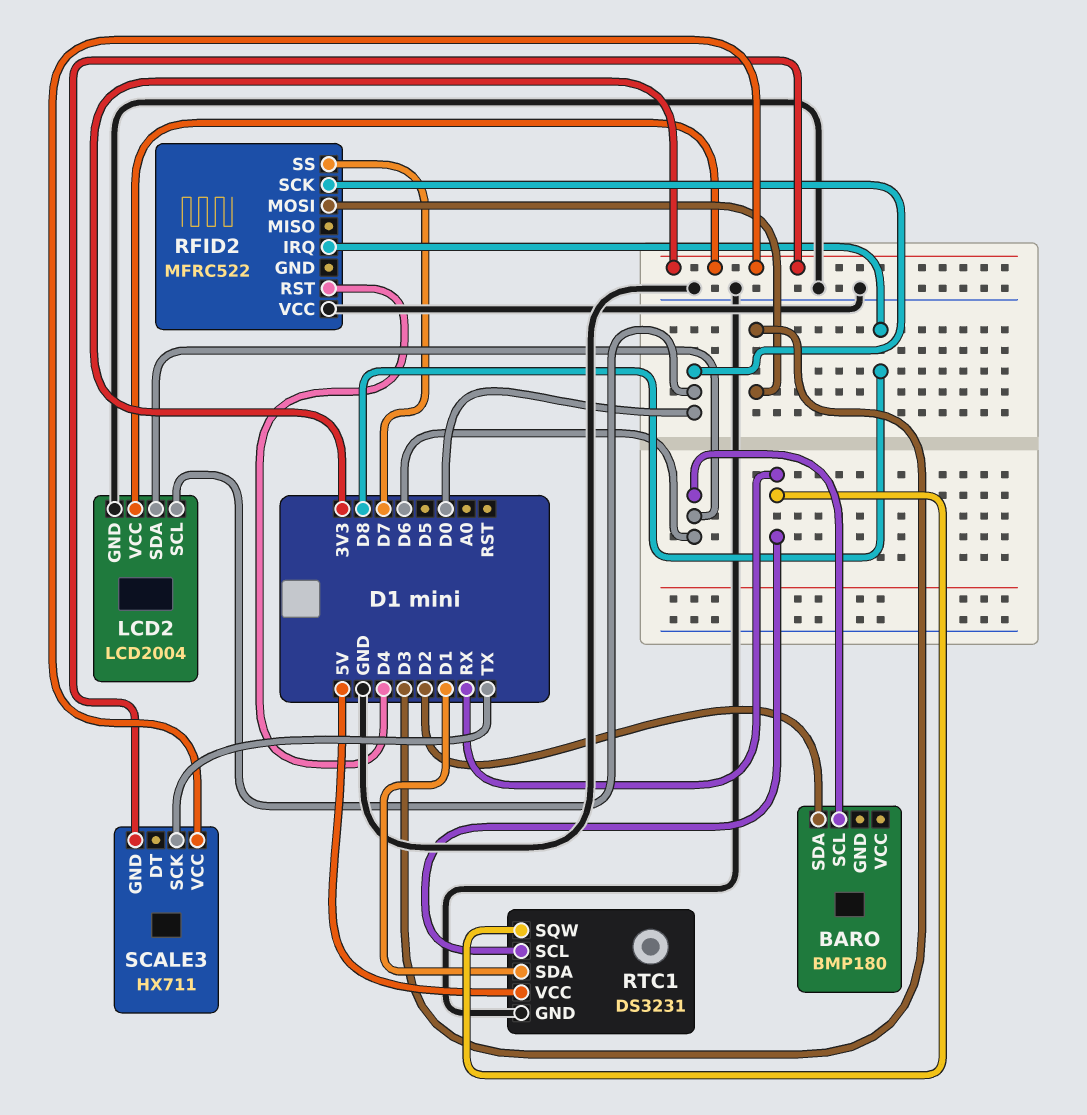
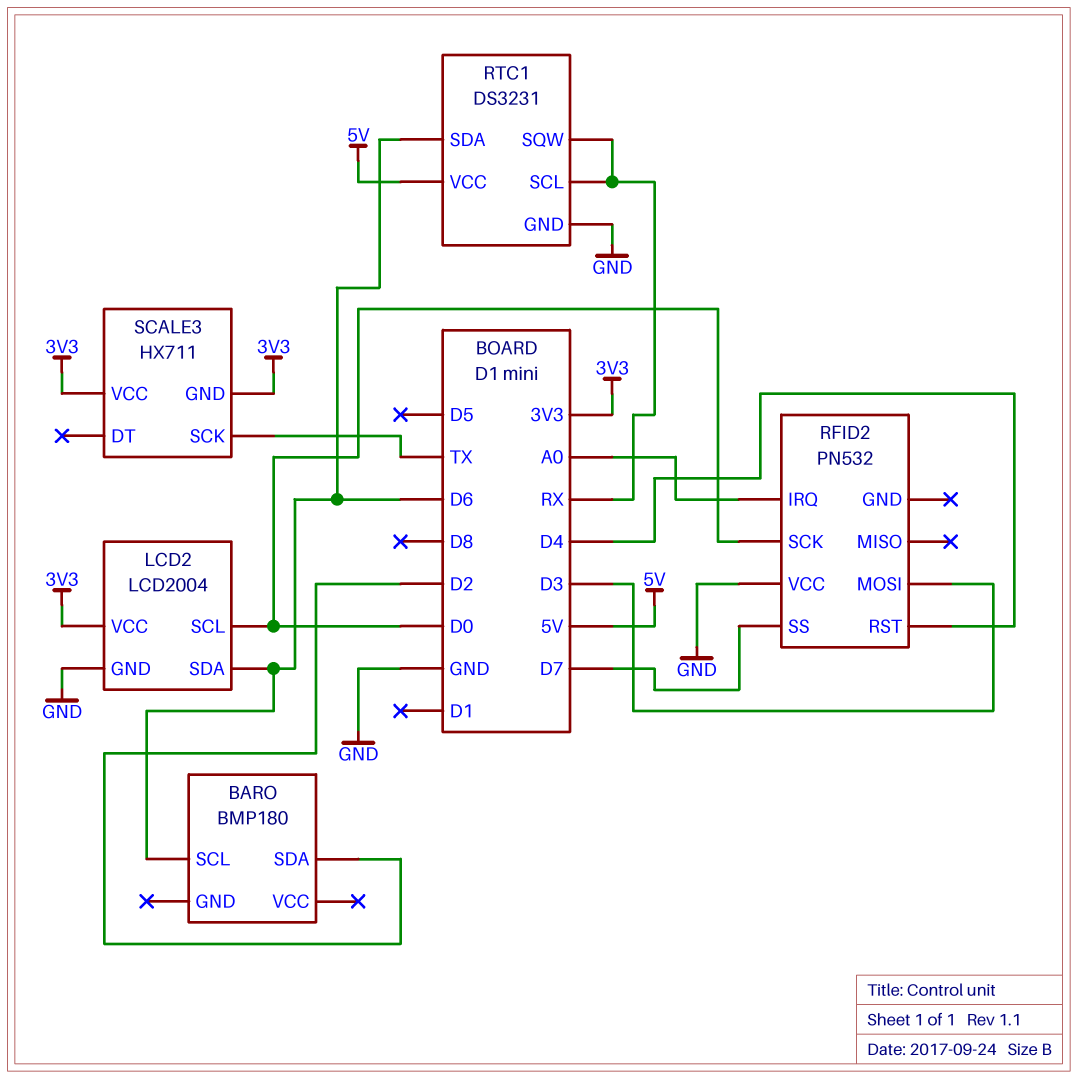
RFID2: MFRC522 -> PN532
RFID2 pin IRQ: D8 -> A0
RTC1 pin SDA: D1 -> D6

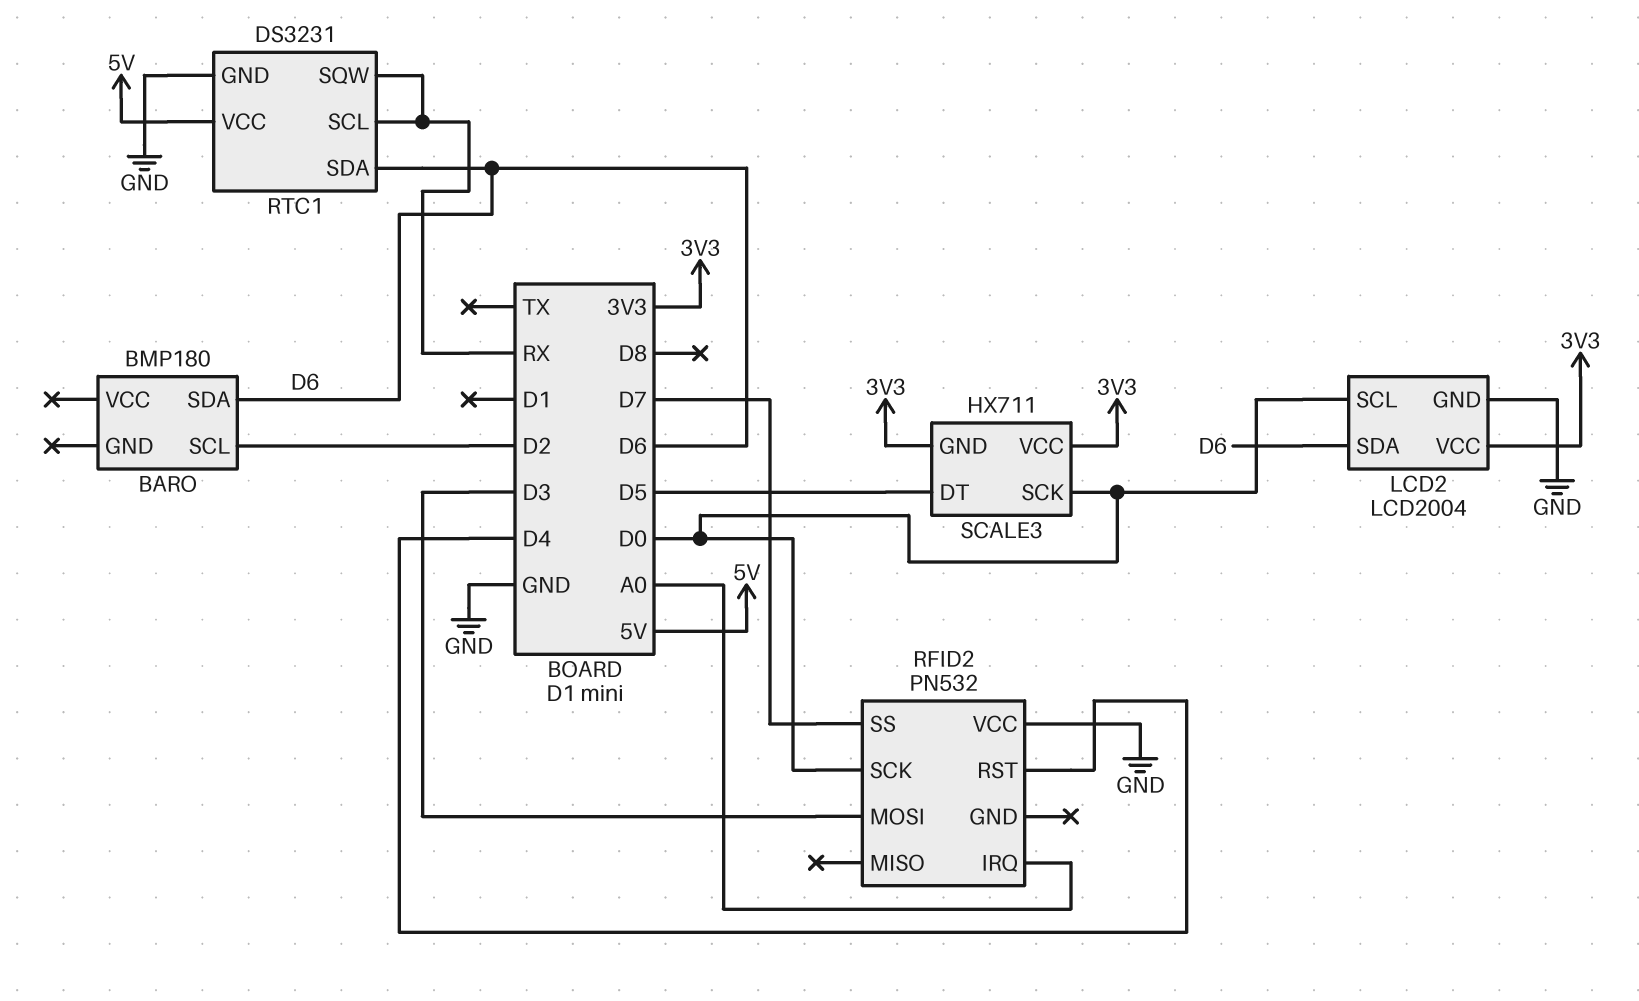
BARO pin SCL: D6 -> D2
BARO pin SDA: D2 -> D6
SCALE3 pin DT: none -> D5
SCALE3 pin SCK: TX -> D0

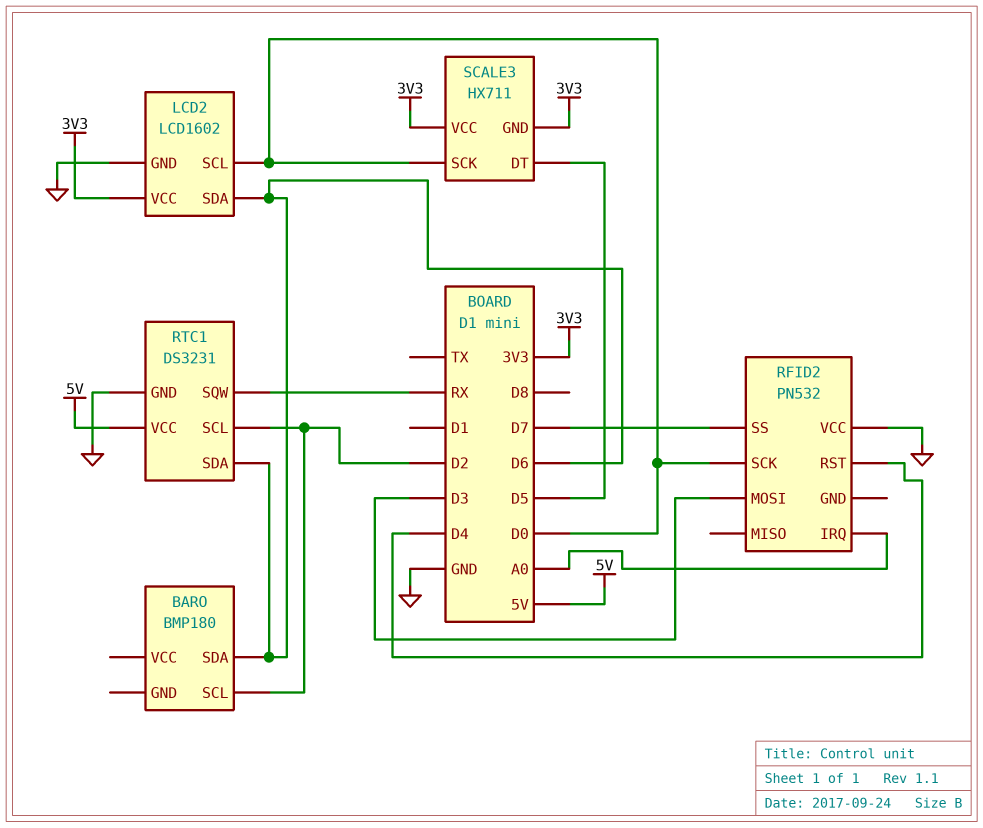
LCD2: LCD2004 -> LCD1602
RTC1 pin SCL: RX -> D2

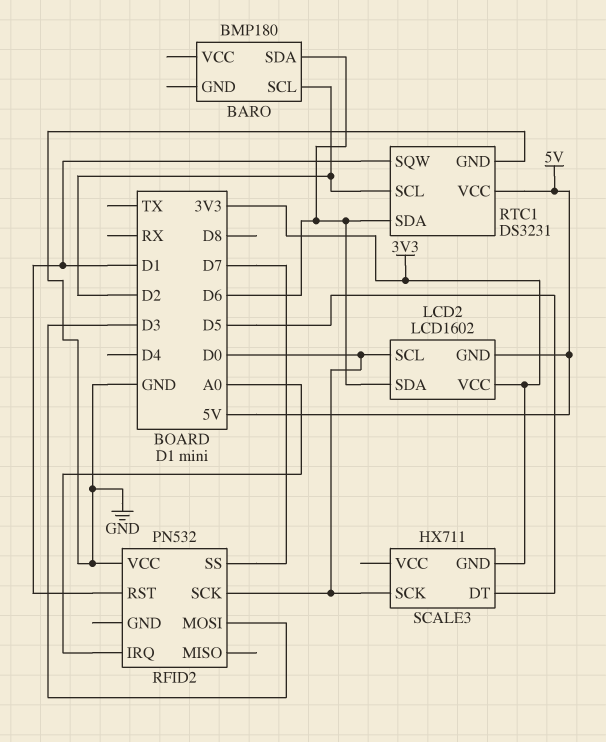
LCD2 pin GND: GND -> 5V
RFID2 pin RST: D4 -> D1
RTC1 pin SQW: RX -> D1
SCALE3 pin VCC: 3V3 -> none

